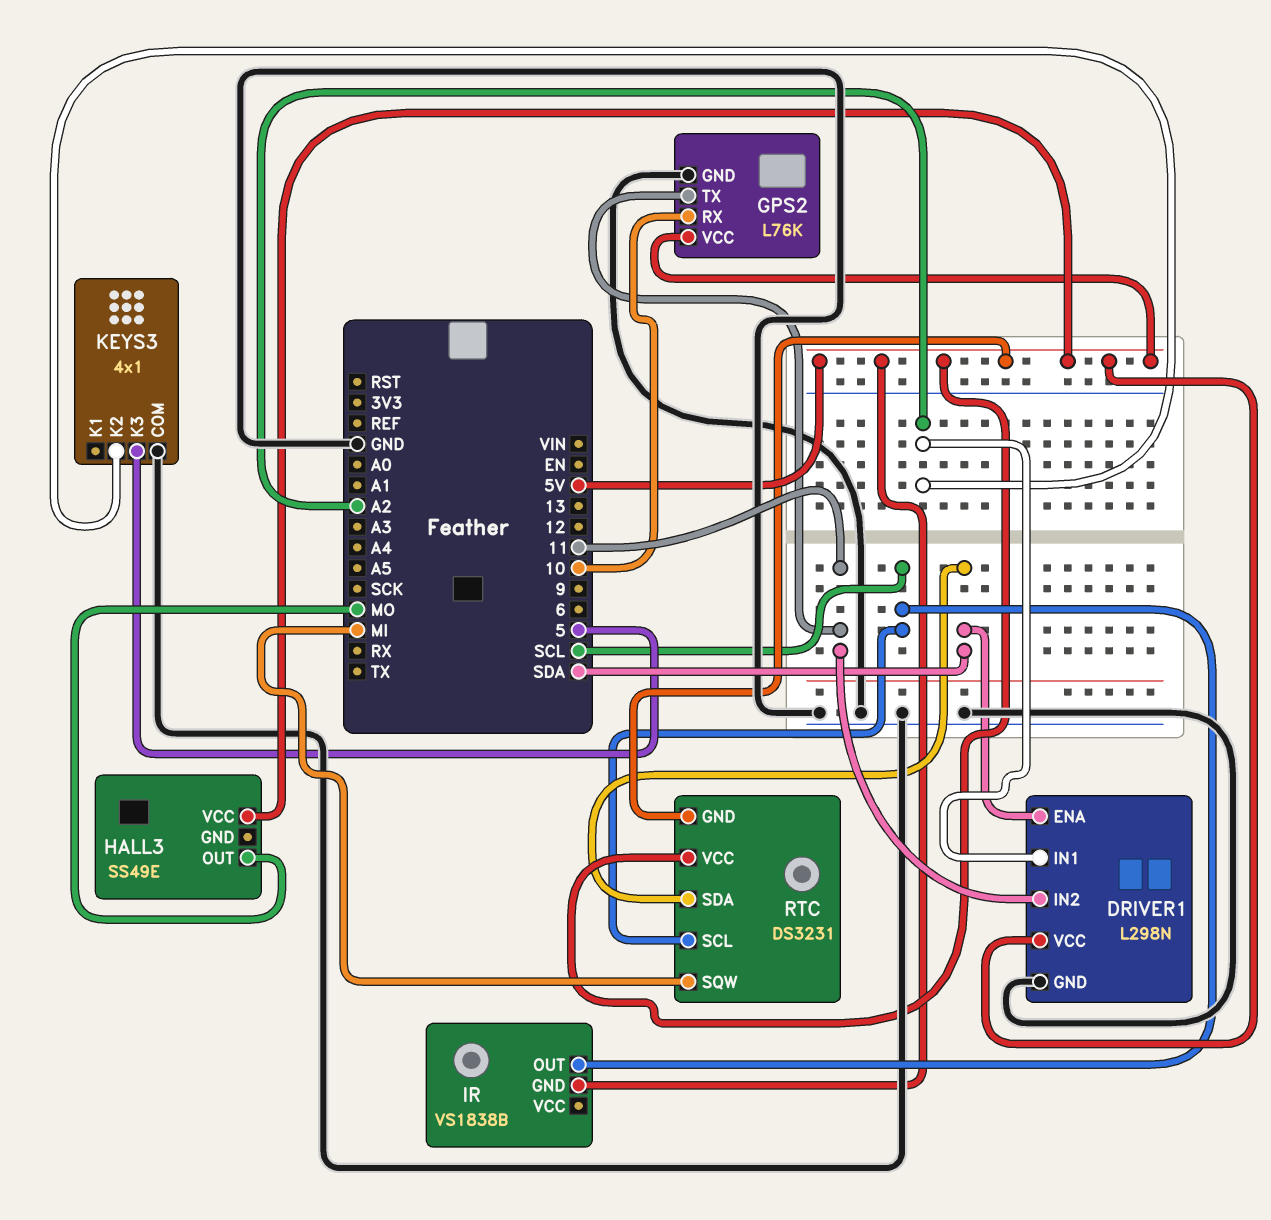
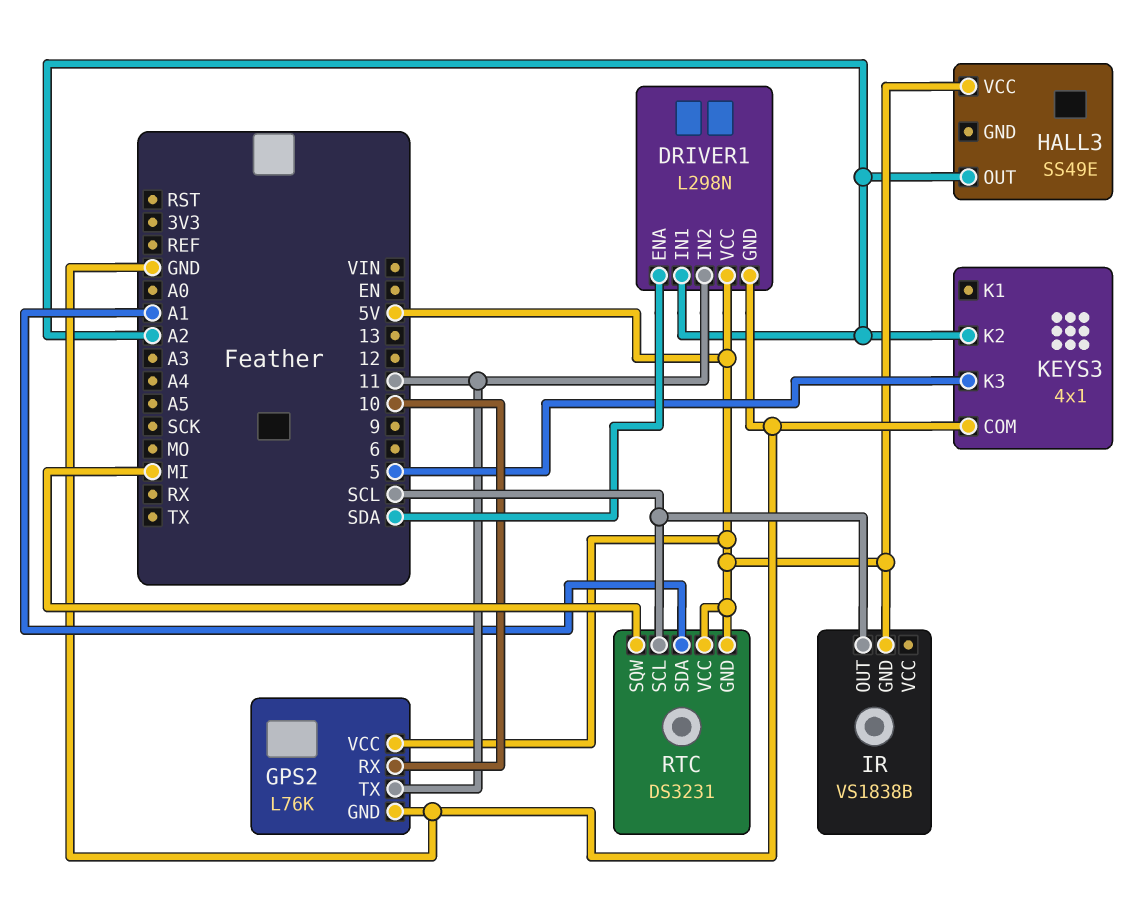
HALL3 pin OUT: MO -> A2
RTC pin SDA: SDA -> A1

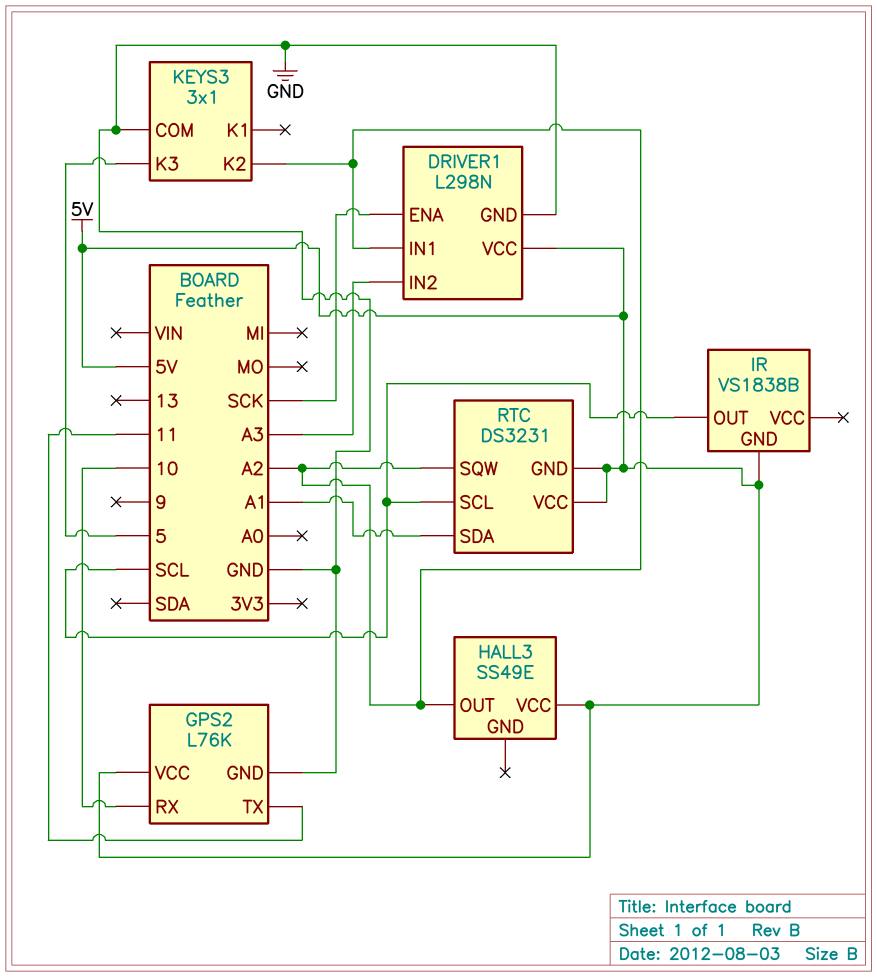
DRIVER1 pin ENA: SDA -> SCK
DRIVER1 pin IN2: 11 -> A3
KEYS3: 4x1 -> 3x1
RTC pin SQW: MI -> A2

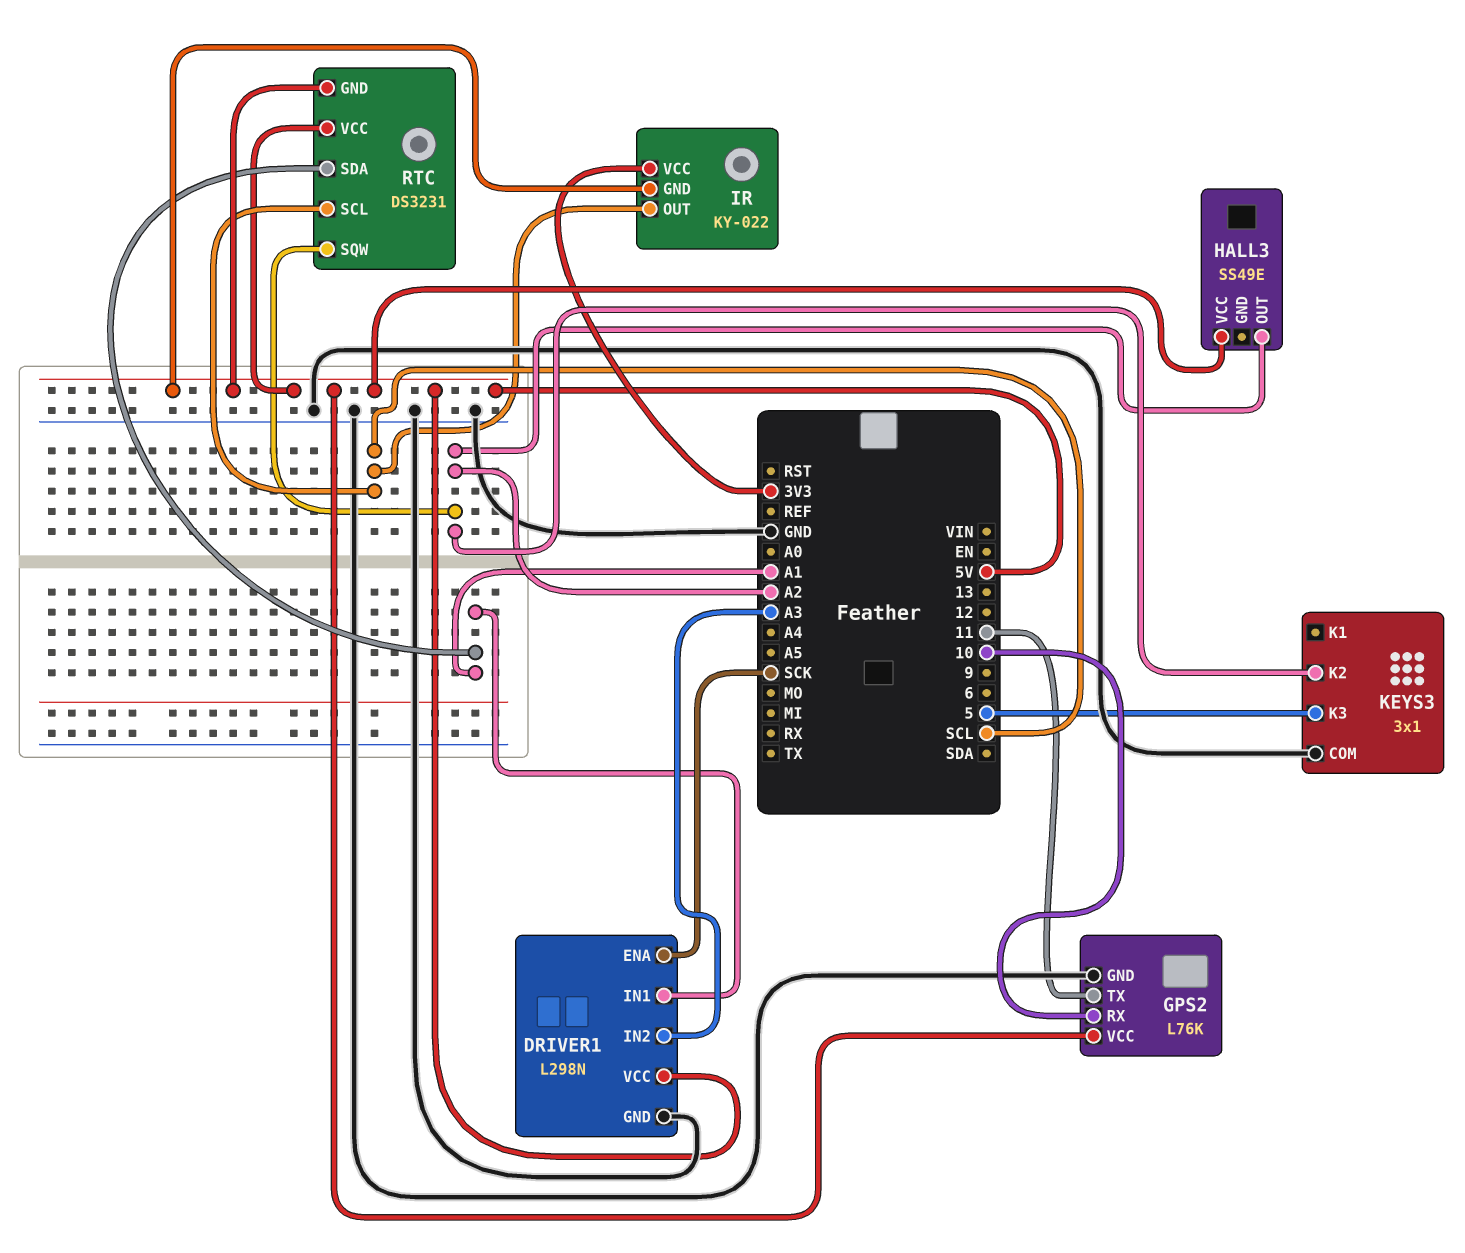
DRIVER1 pin IN1: A2 -> A1
IR: VS1838B -> KY-022
IR pin VCC: none -> 3V3

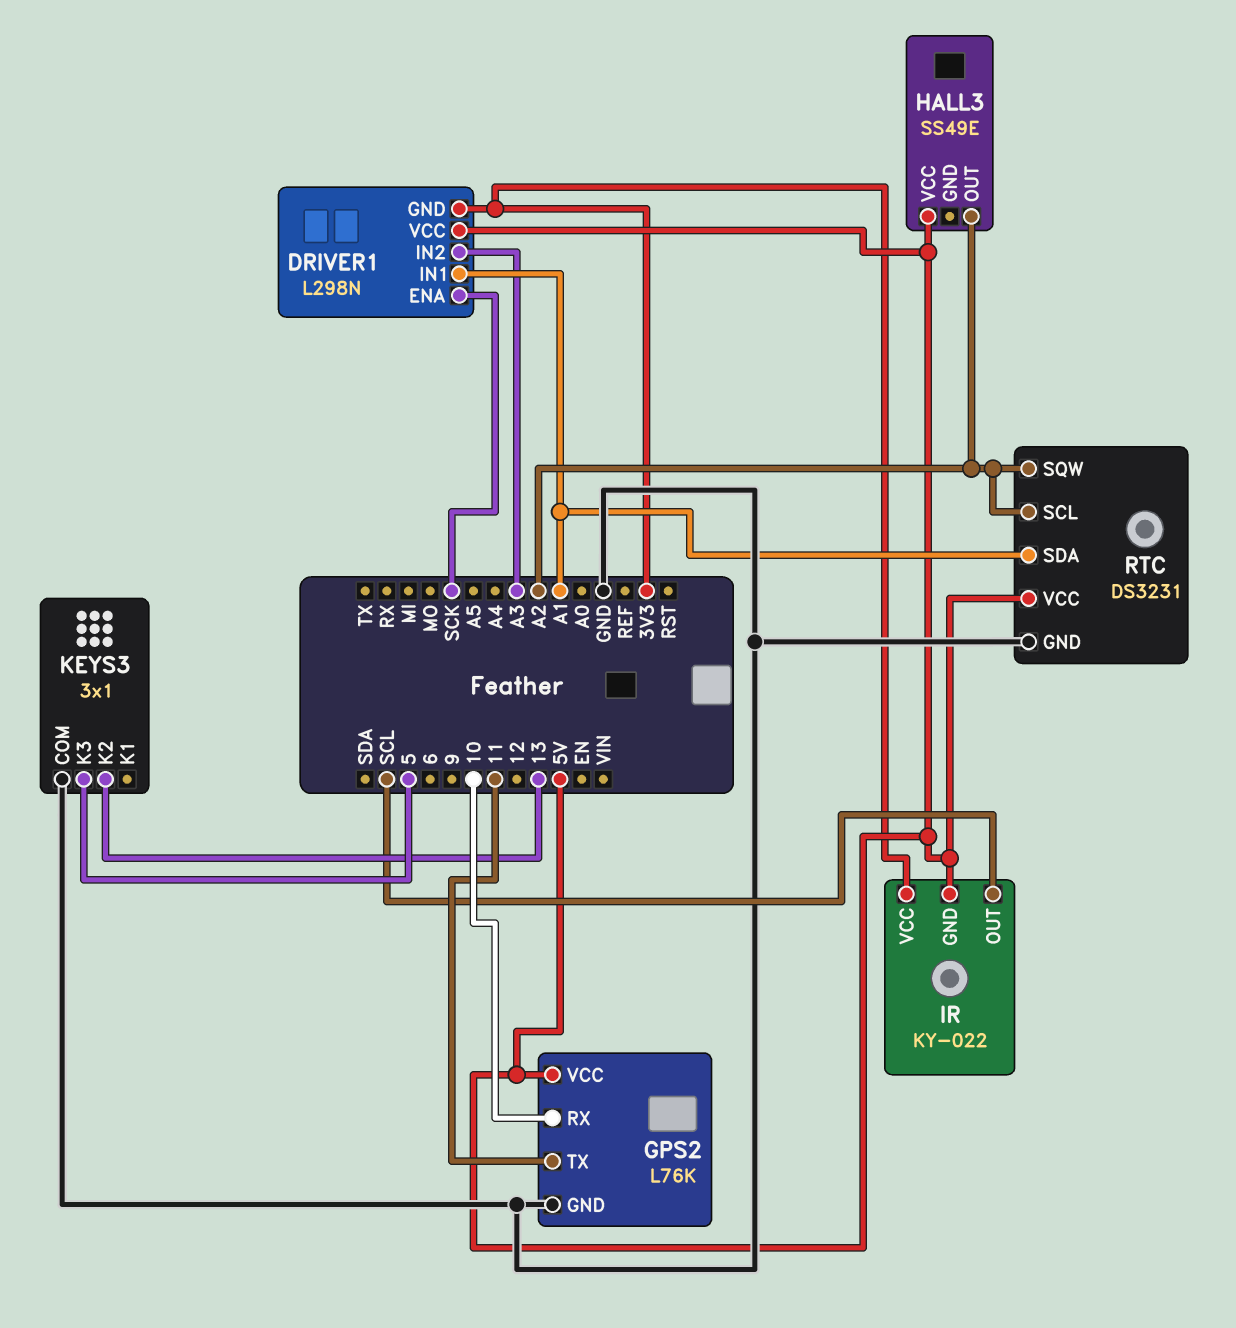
DRIVER1 pin GND: GND -> 3V3
KEYS3 pin K2: A2 -> 13
RTC pin GND: 5V -> GND
RTC pin SCL: SCL -> A2

